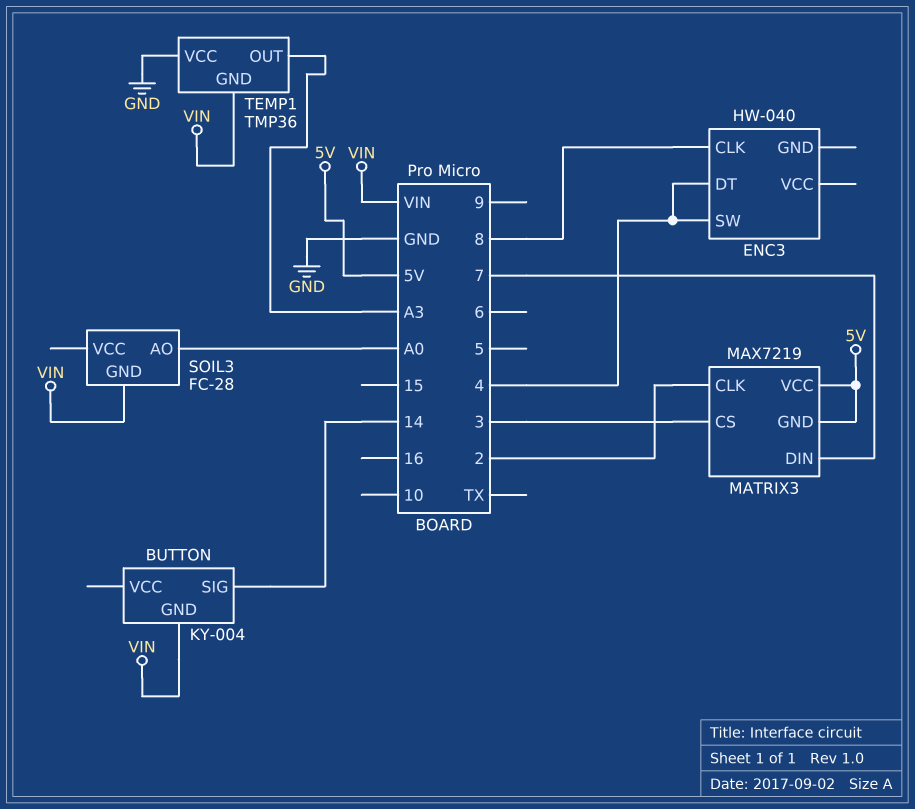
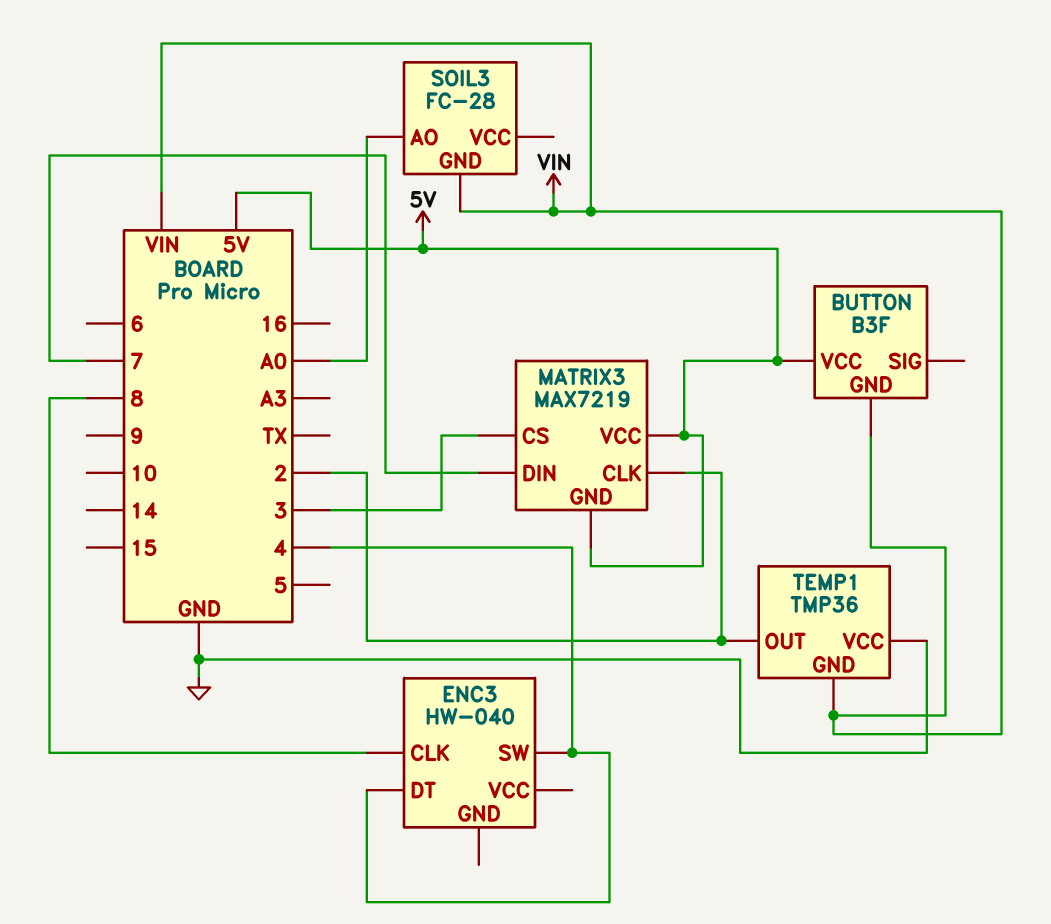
BUTTON: KY-004 -> B3F
BUTTON pin SIG: 14 -> none
BUTTON pin VCC: none -> 5V
TEMP1 pin OUT: A3 -> 2

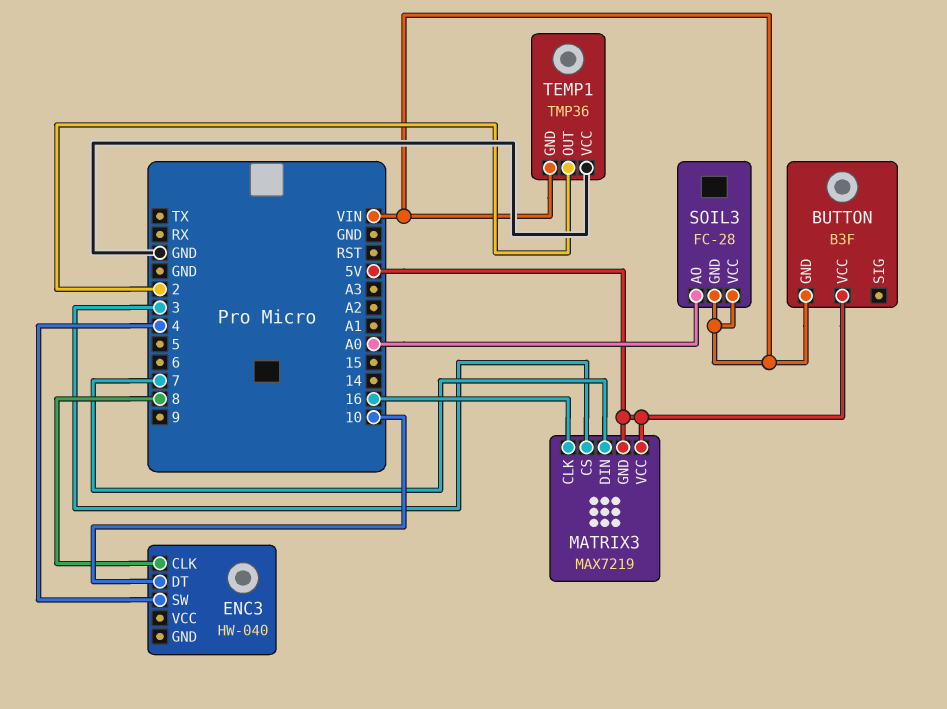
ENC3 pin DT: 4 -> 10
MATRIX3 pin CLK: 2 -> 16
SOIL3 pin VCC: none -> VIN

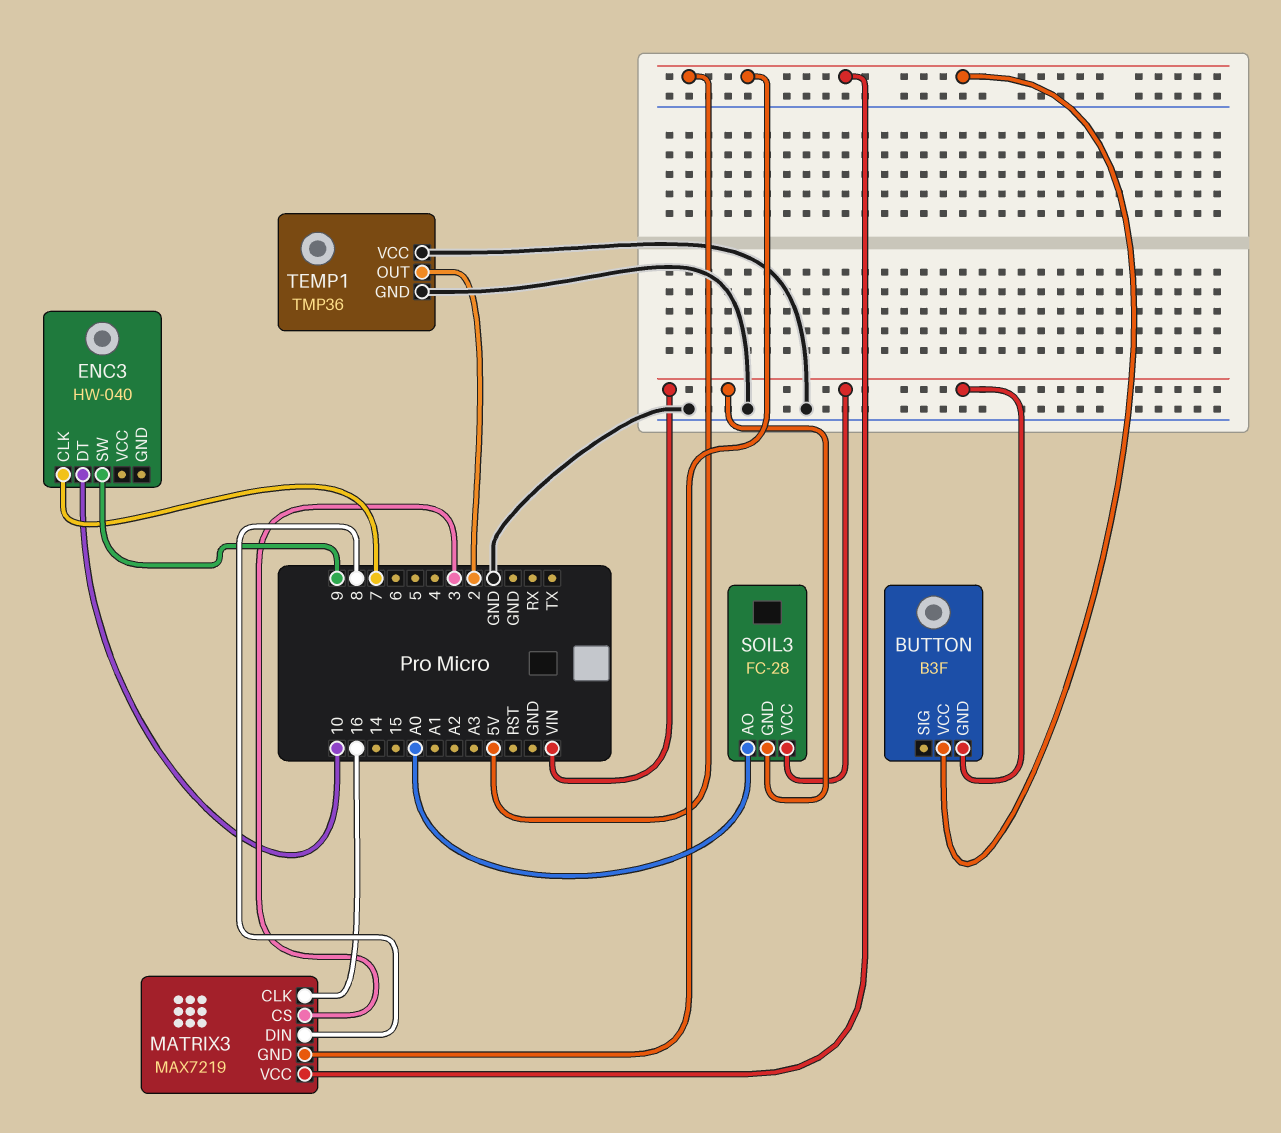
ENC3 pin CLK: 8 -> 7
ENC3 pin SW: 4 -> 9
MATRIX3 pin DIN: 7 -> 8
TEMP1 pin GND: VIN -> GND

